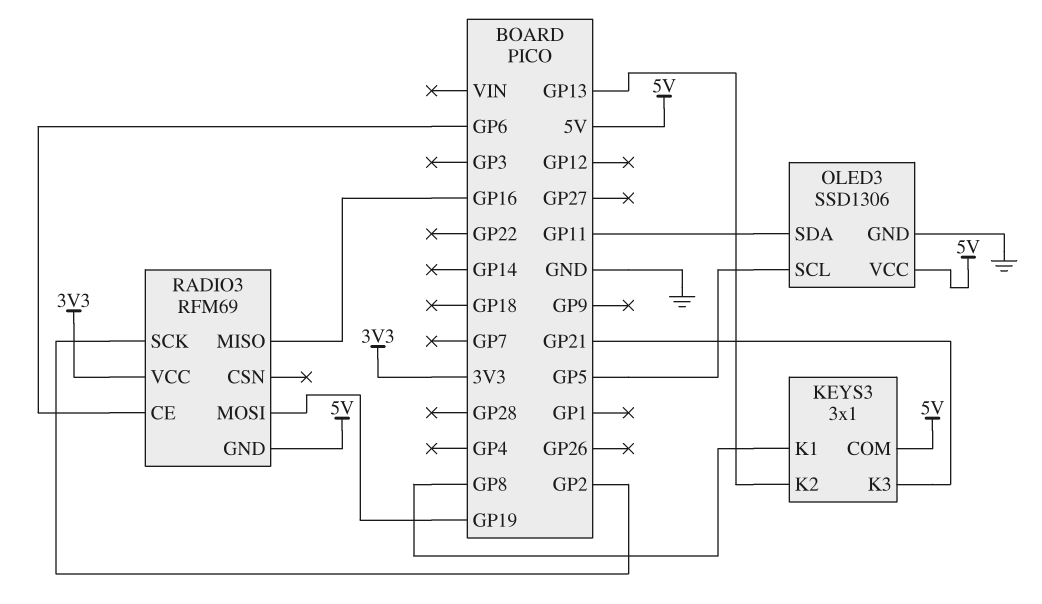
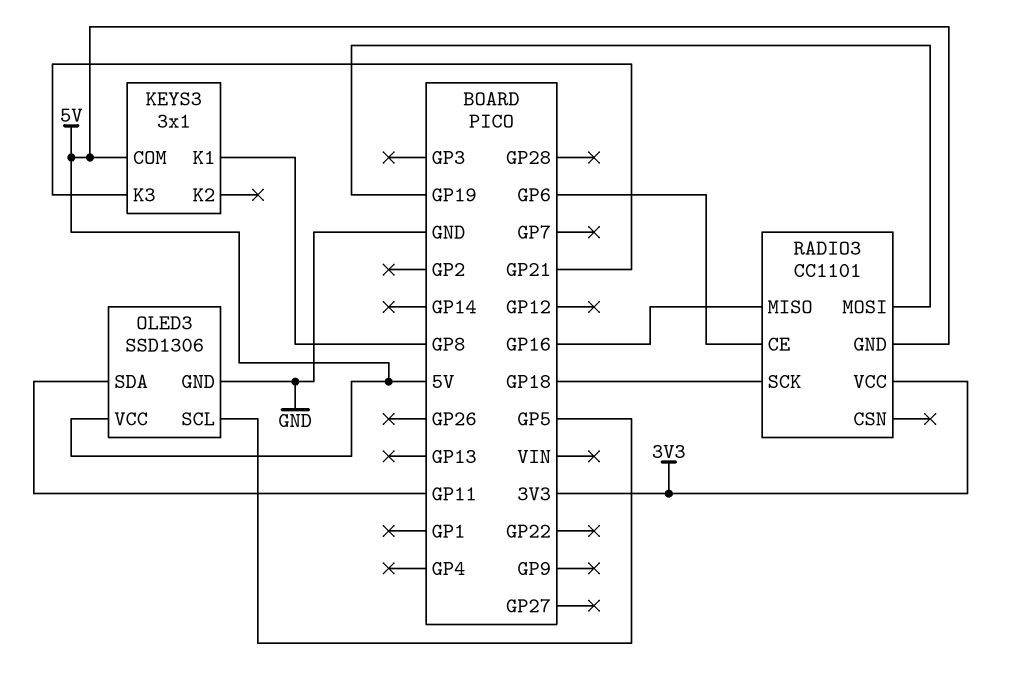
KEYS3 pin K2: GP13 -> none
RADIO3: RFM69 -> CC1101
RADIO3 pin SCK: GP2 -> GP18

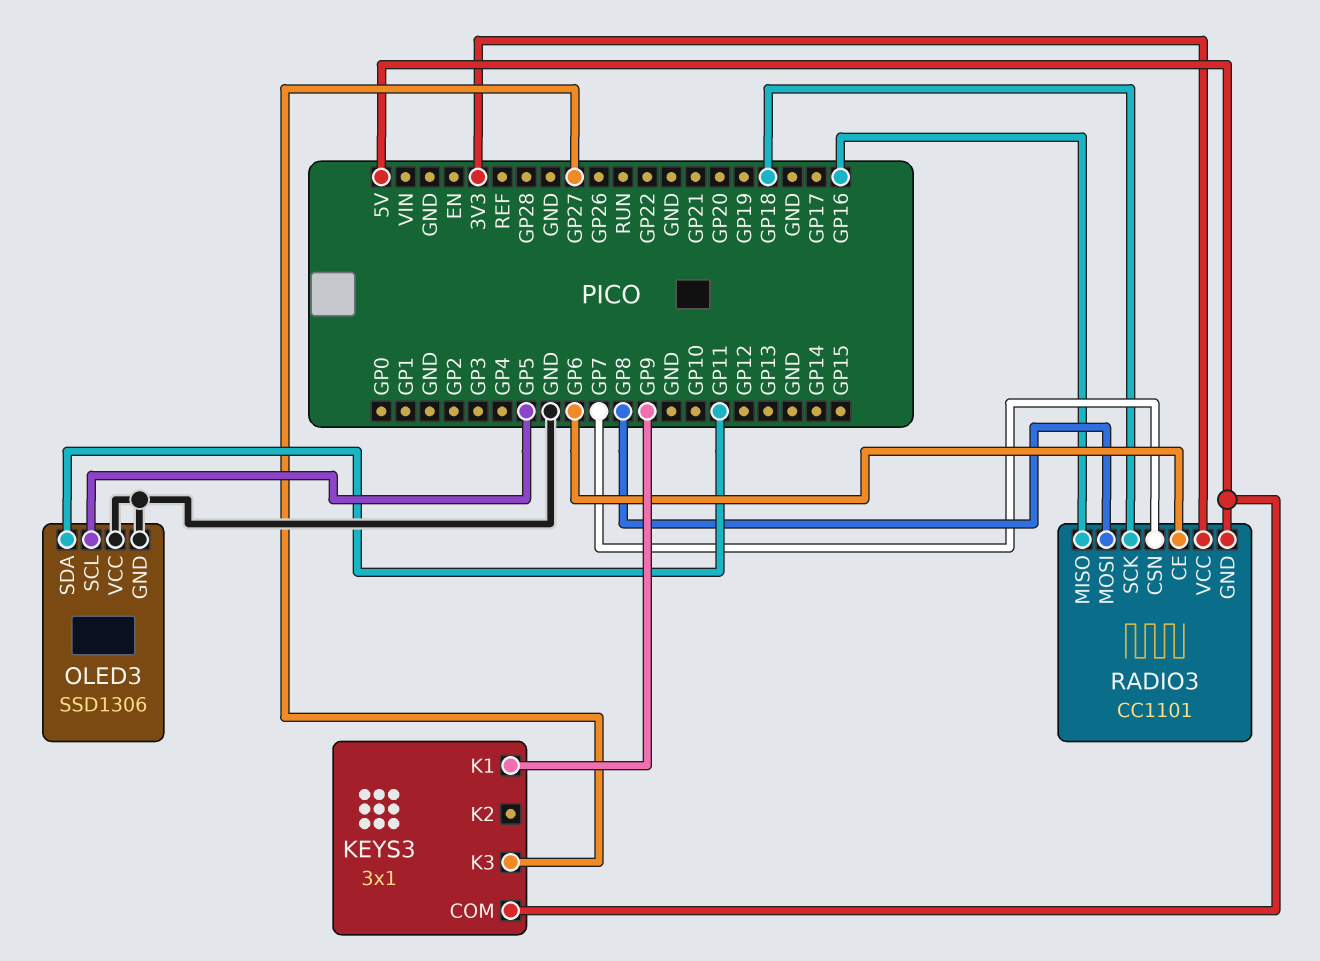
KEYS3 pin K1: GP8 -> GP9
KEYS3 pin K3: GP21 -> GP27
OLED3 pin VCC: 5V -> GND
RADIO3 pin CSN: none -> GP7
RADIO3 pin MOSI: GP19 -> GP8

